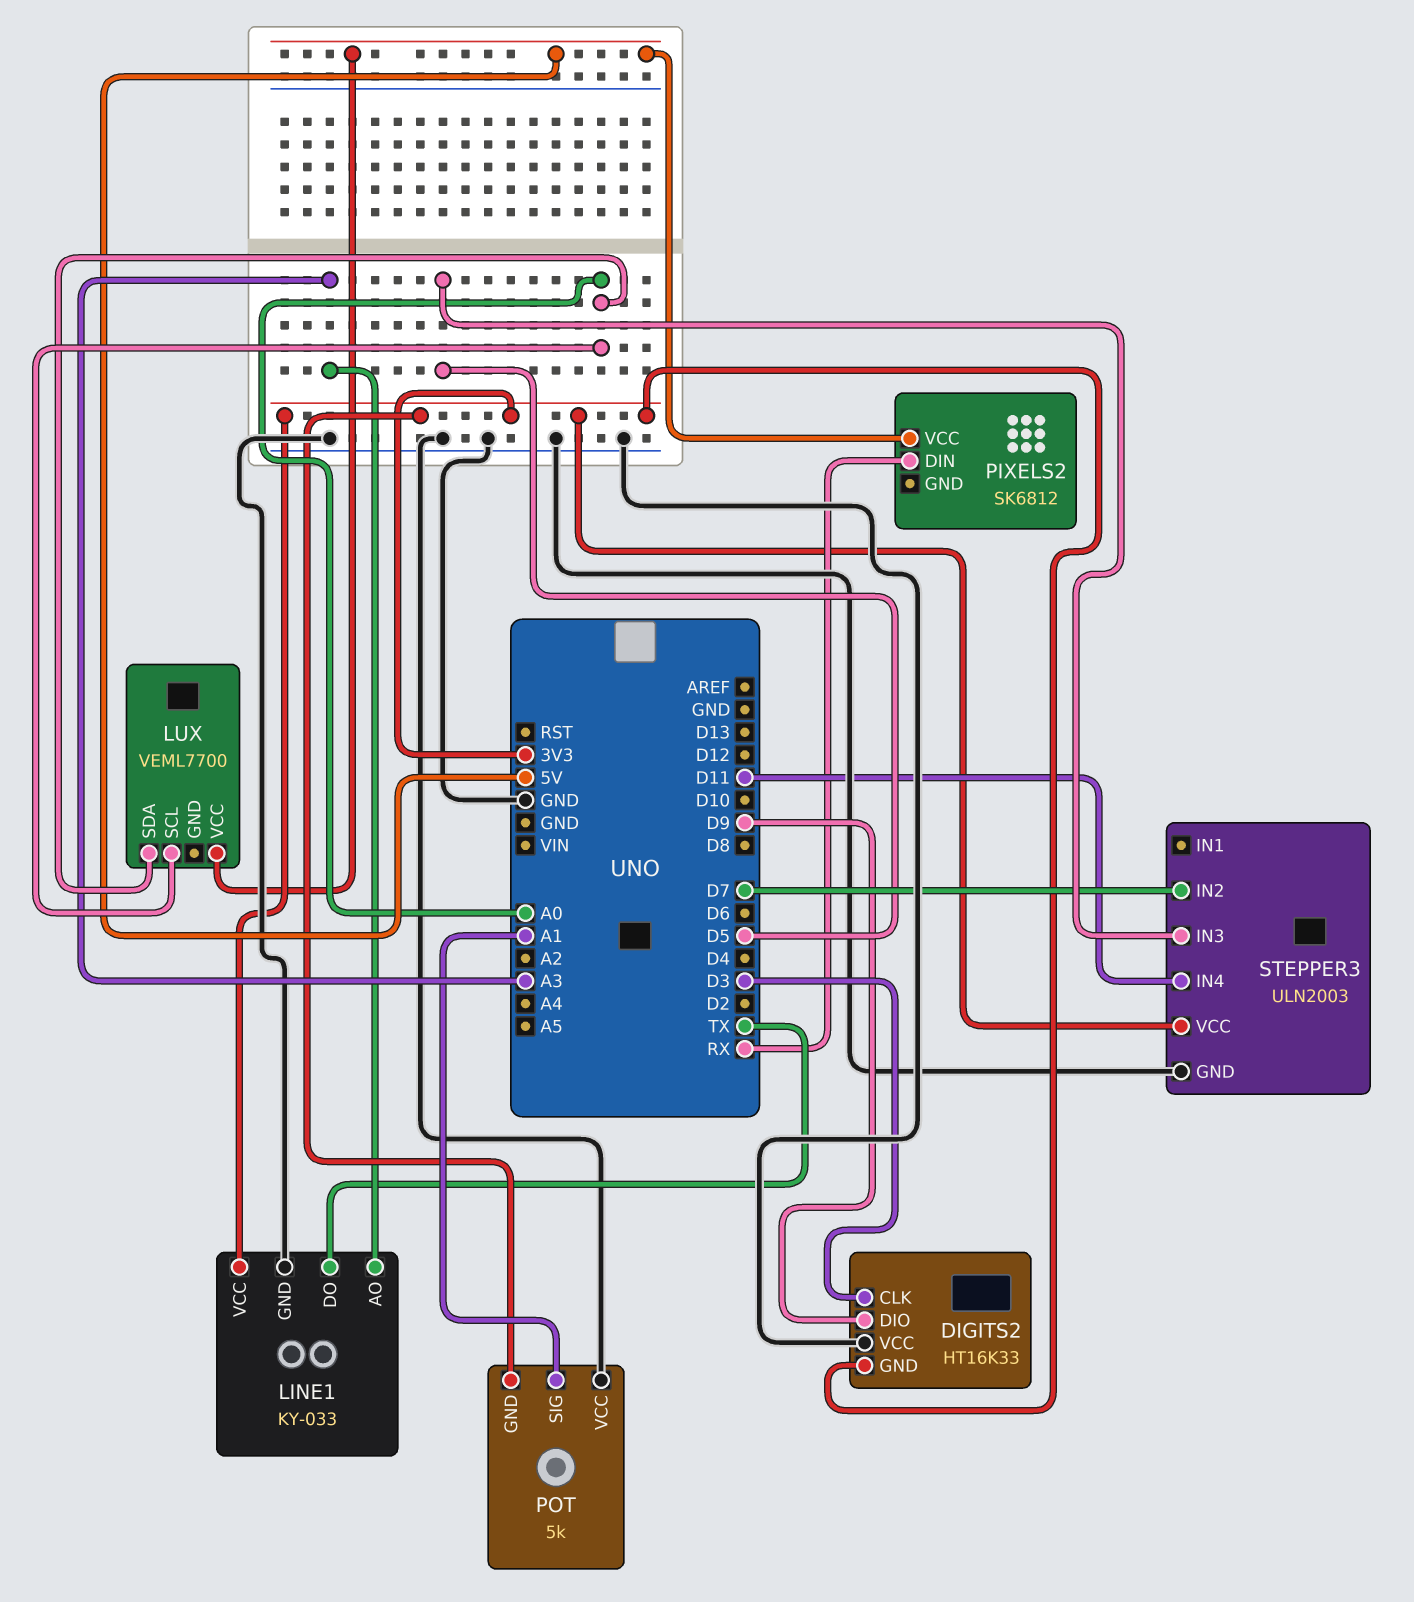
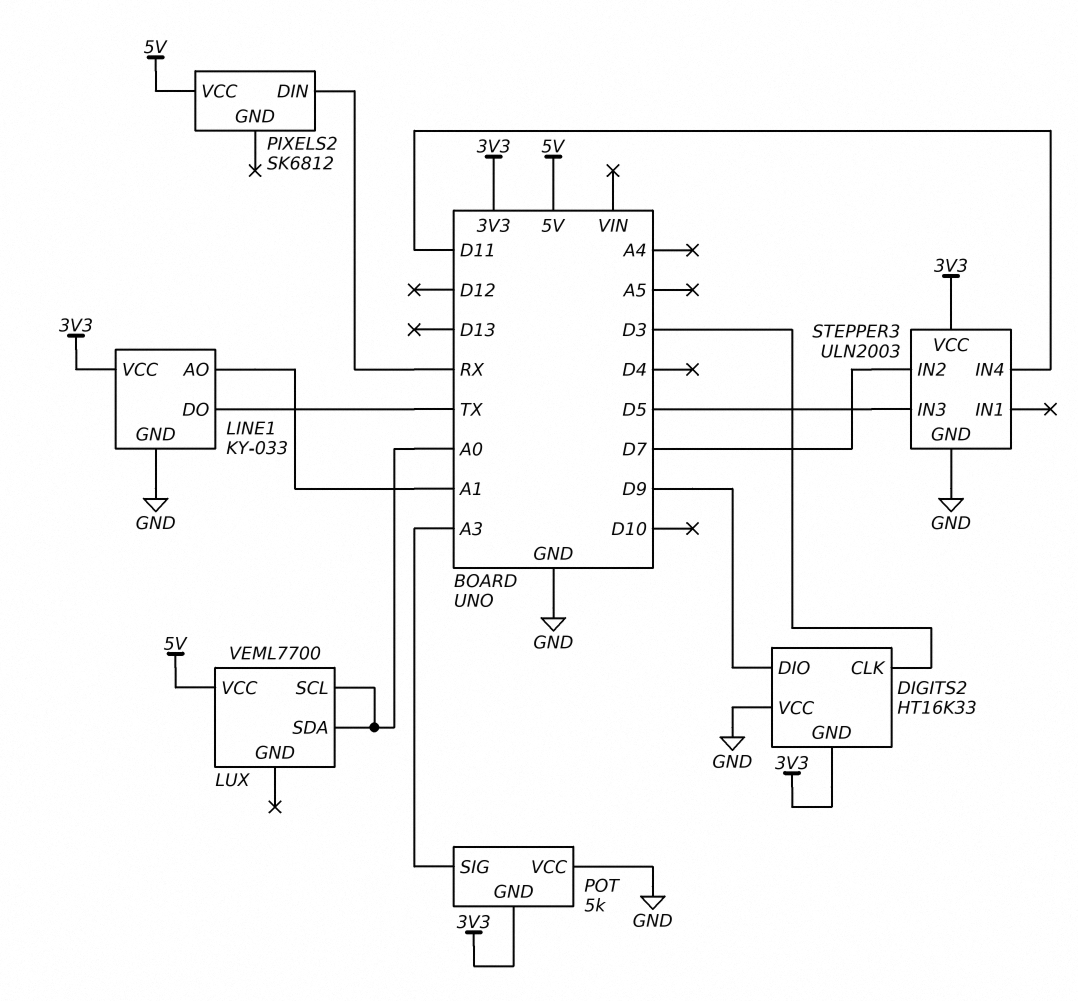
LINE1 pin AO: A3 -> A1
POT pin SIG: A1 -> A3

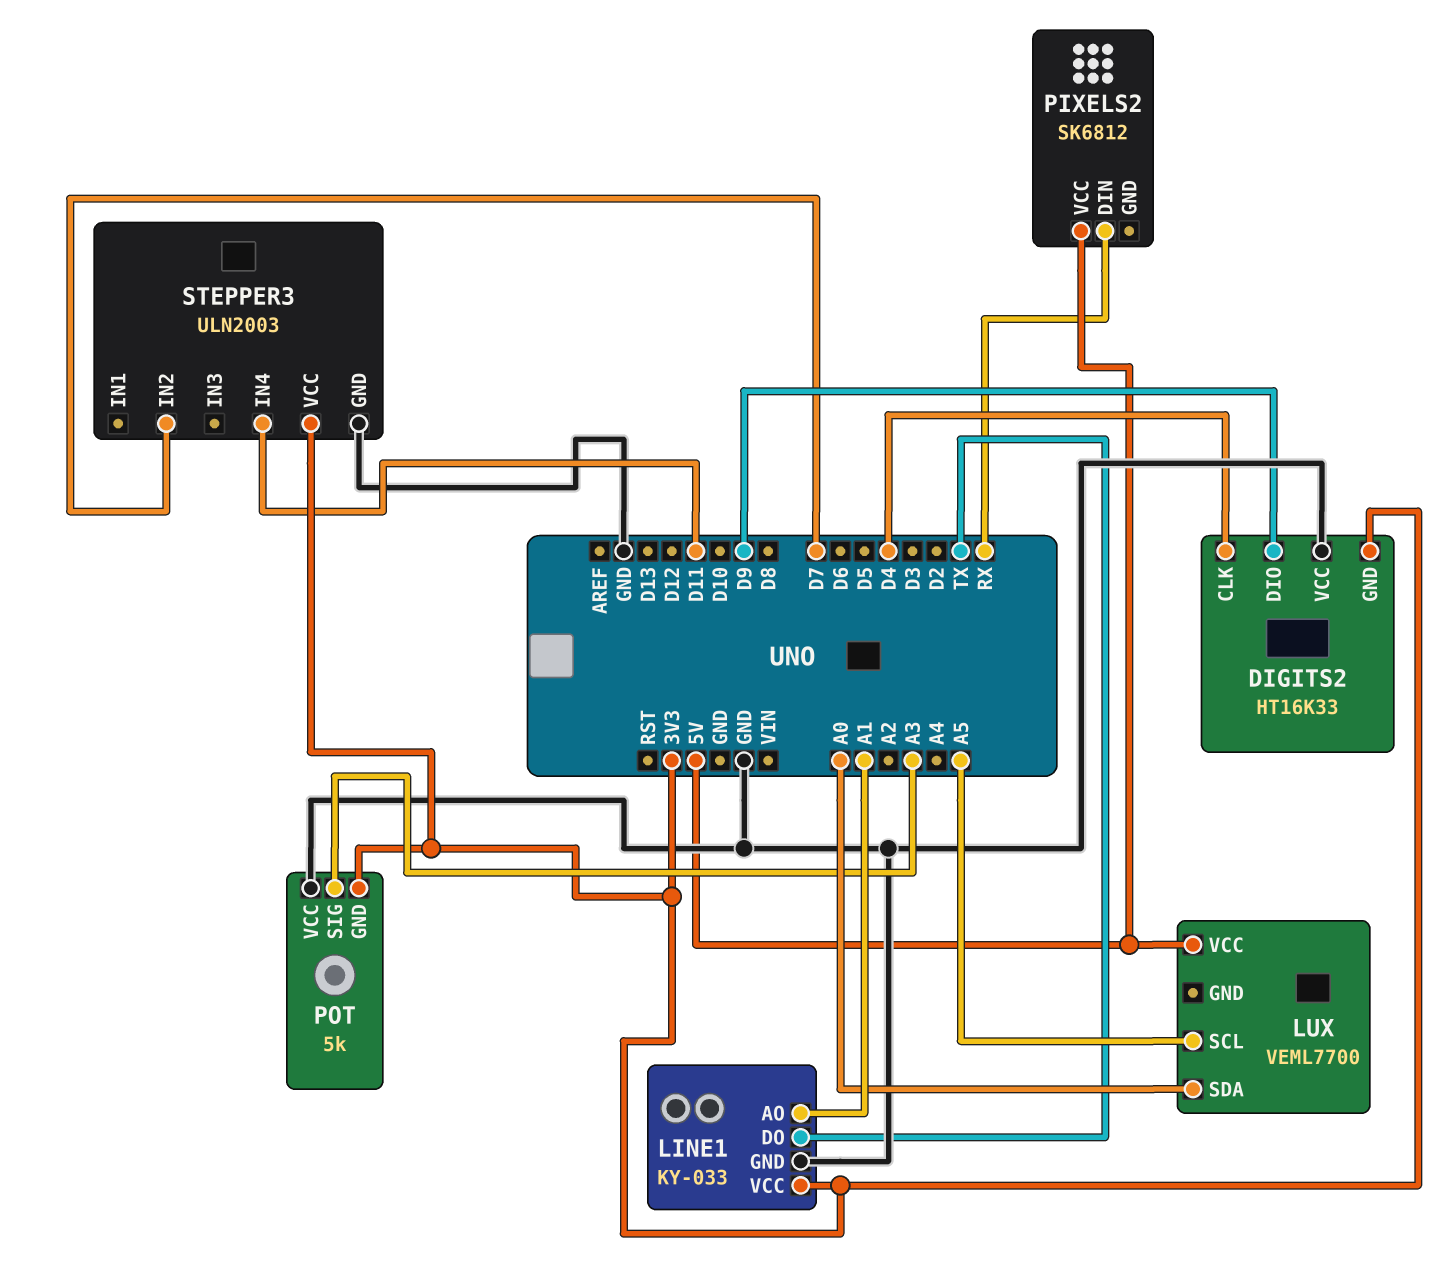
DIGITS2 pin CLK: D3 -> D4
LUX pin SCL: A0 -> A5
STEPPER3 pin IN3: D5 -> none

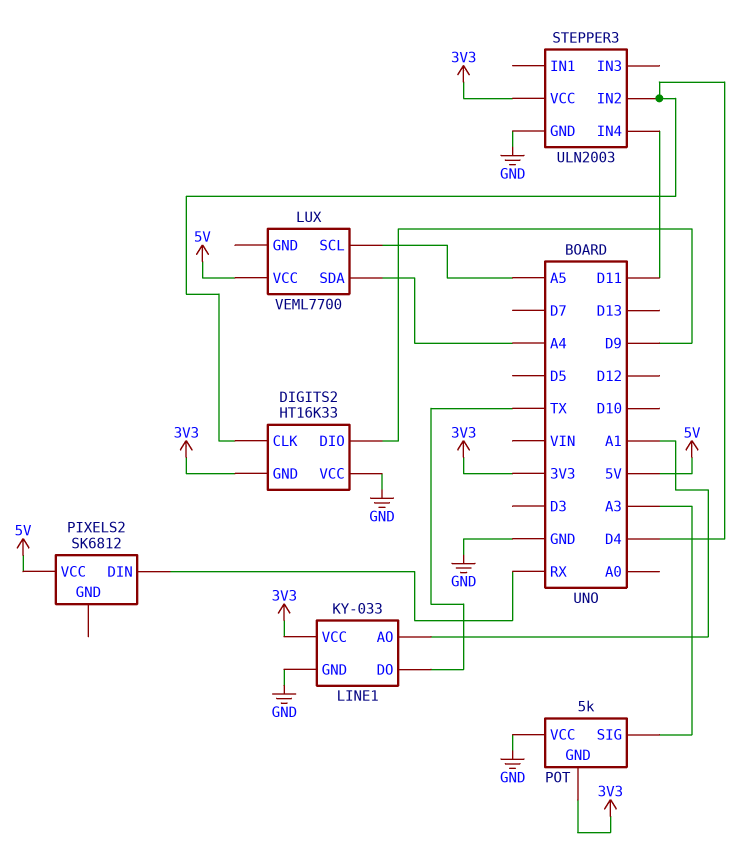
LUX pin SDA: A0 -> A4
STEPPER3 pin IN2: D7 -> D4

